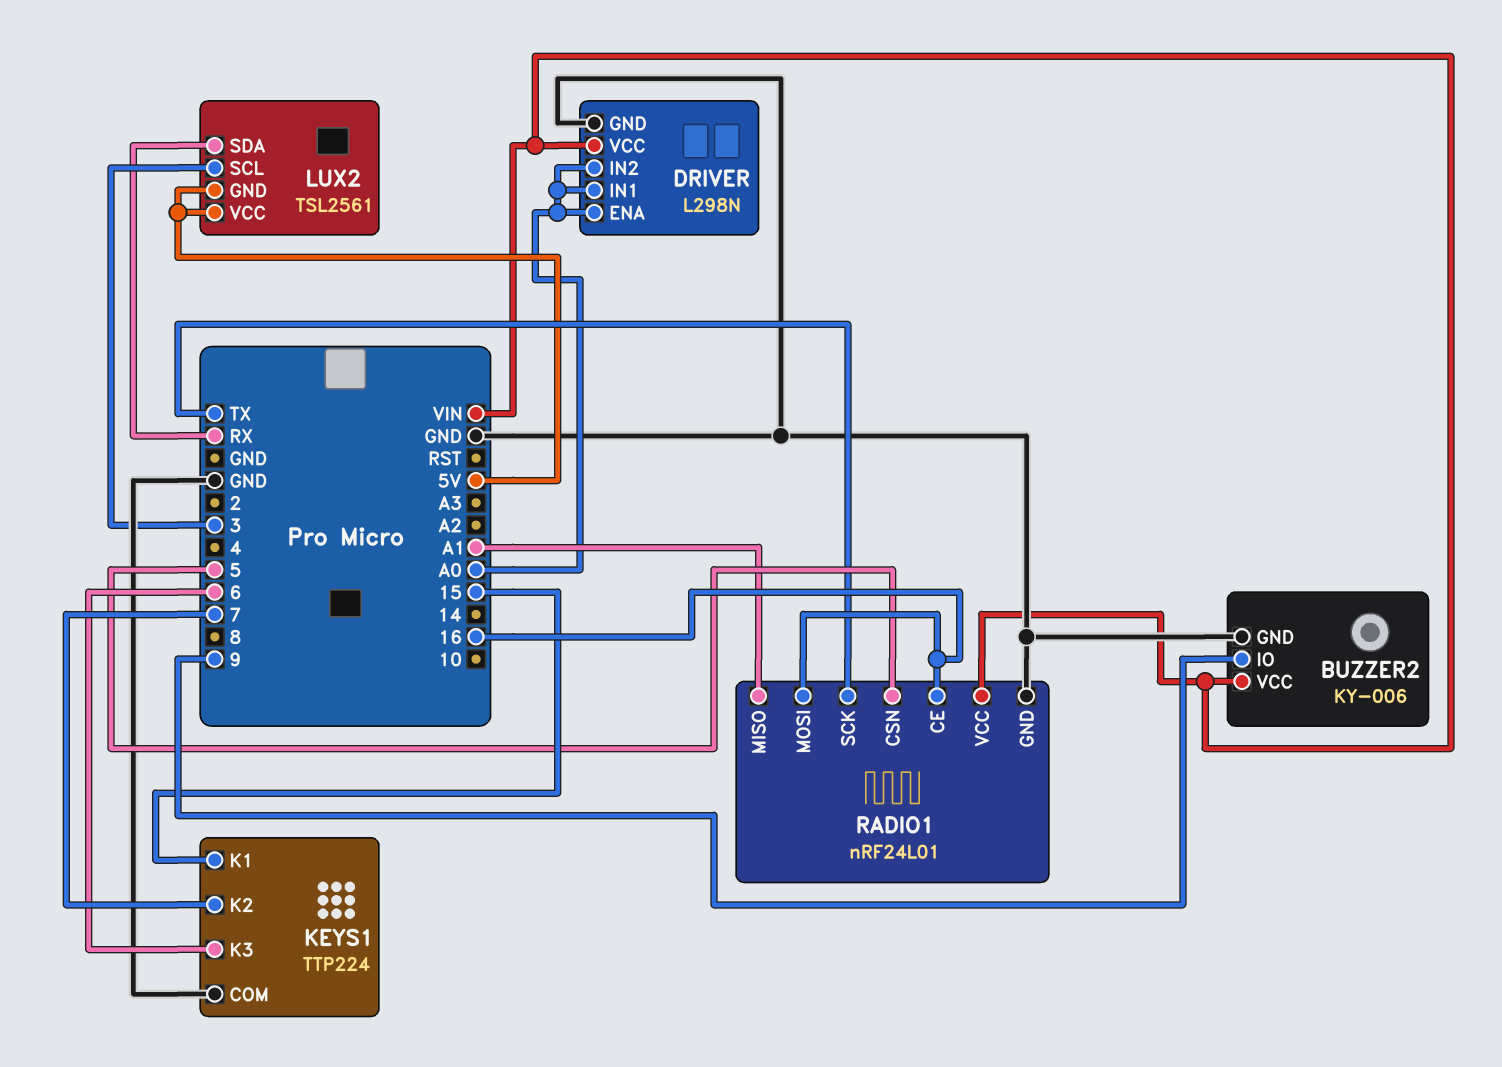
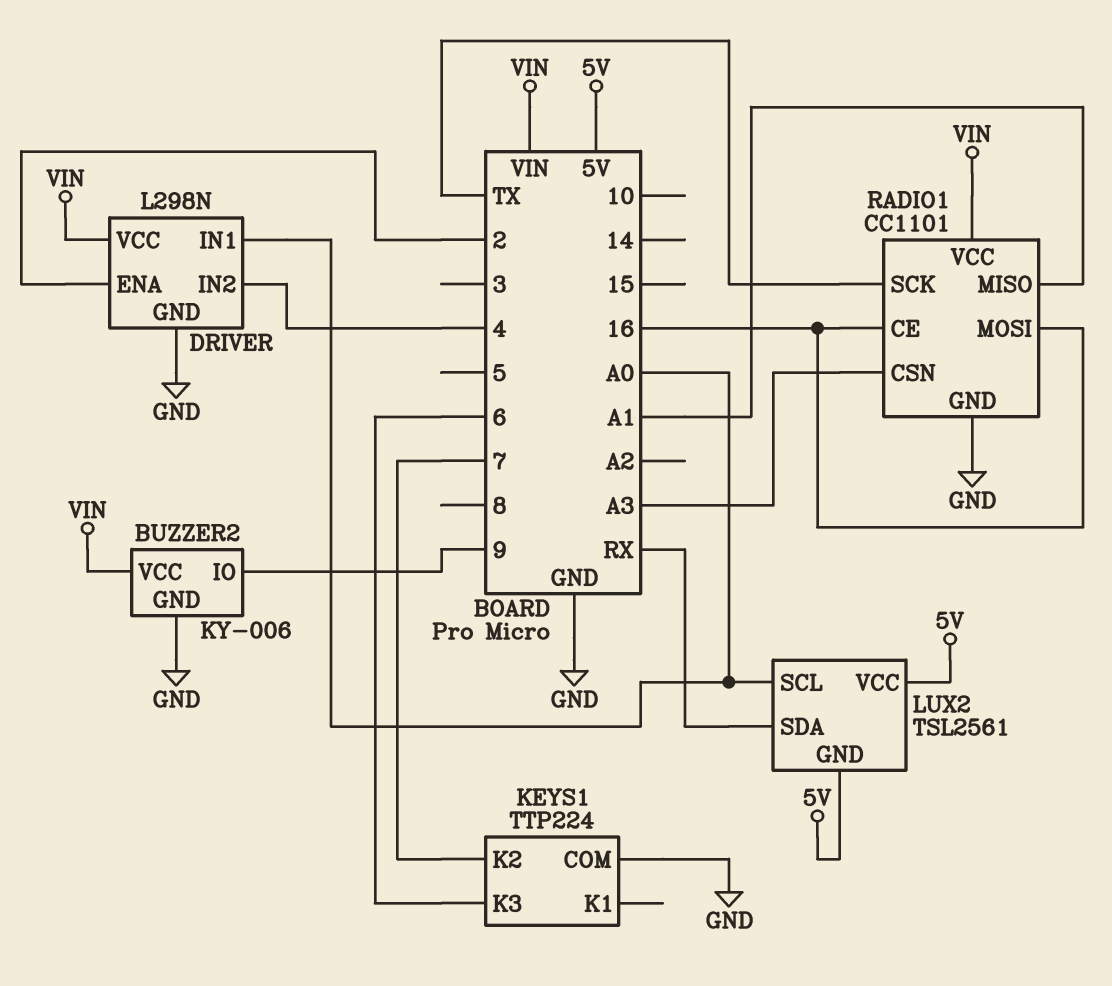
DRIVER pin ENA: A0 -> 2
DRIVER pin IN2: A0 -> 4
KEYS1 pin K1: 15 -> none
LUX2 pin SCL: 3 -> A0
RADIO1: nRF24L01 -> CC1101
RADIO1 pin CSN: 5 -> A3

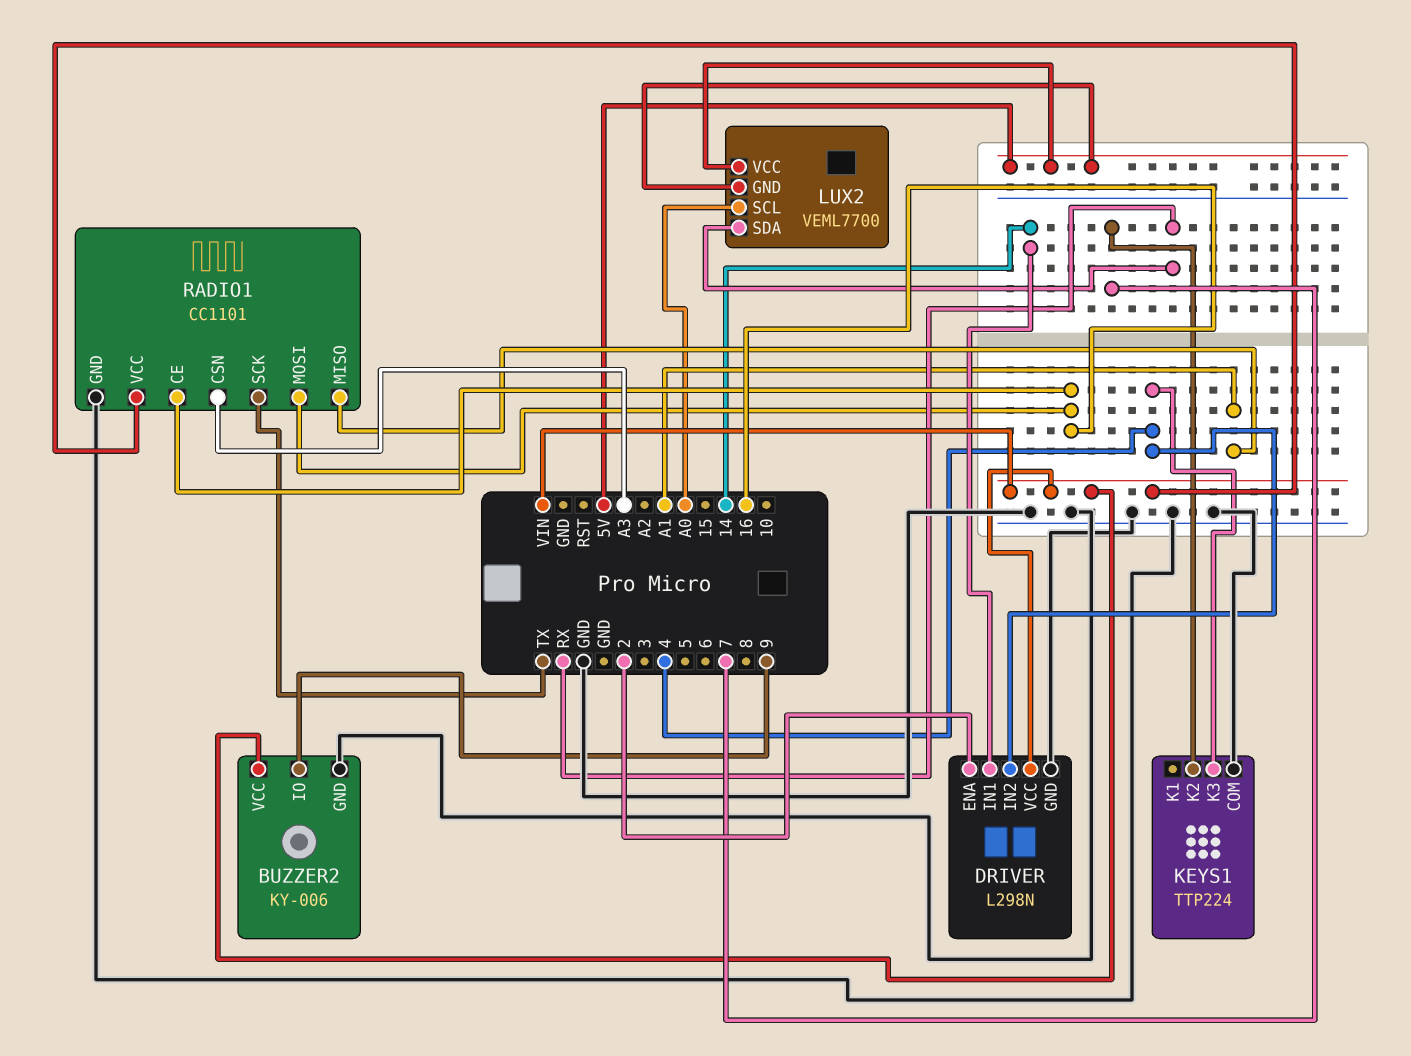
DRIVER pin IN1: A0 -> 14
KEYS1 pin K3: 6 -> 4
LUX2: TSL2561 -> VEML7700

